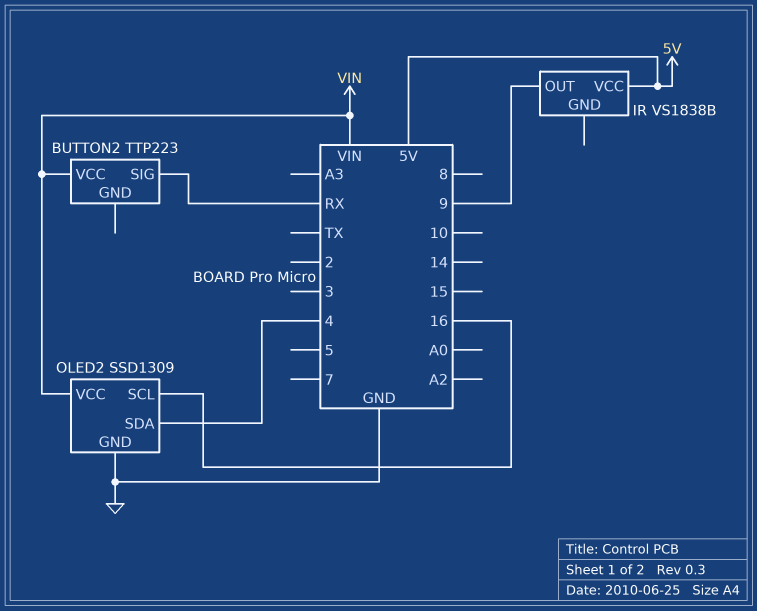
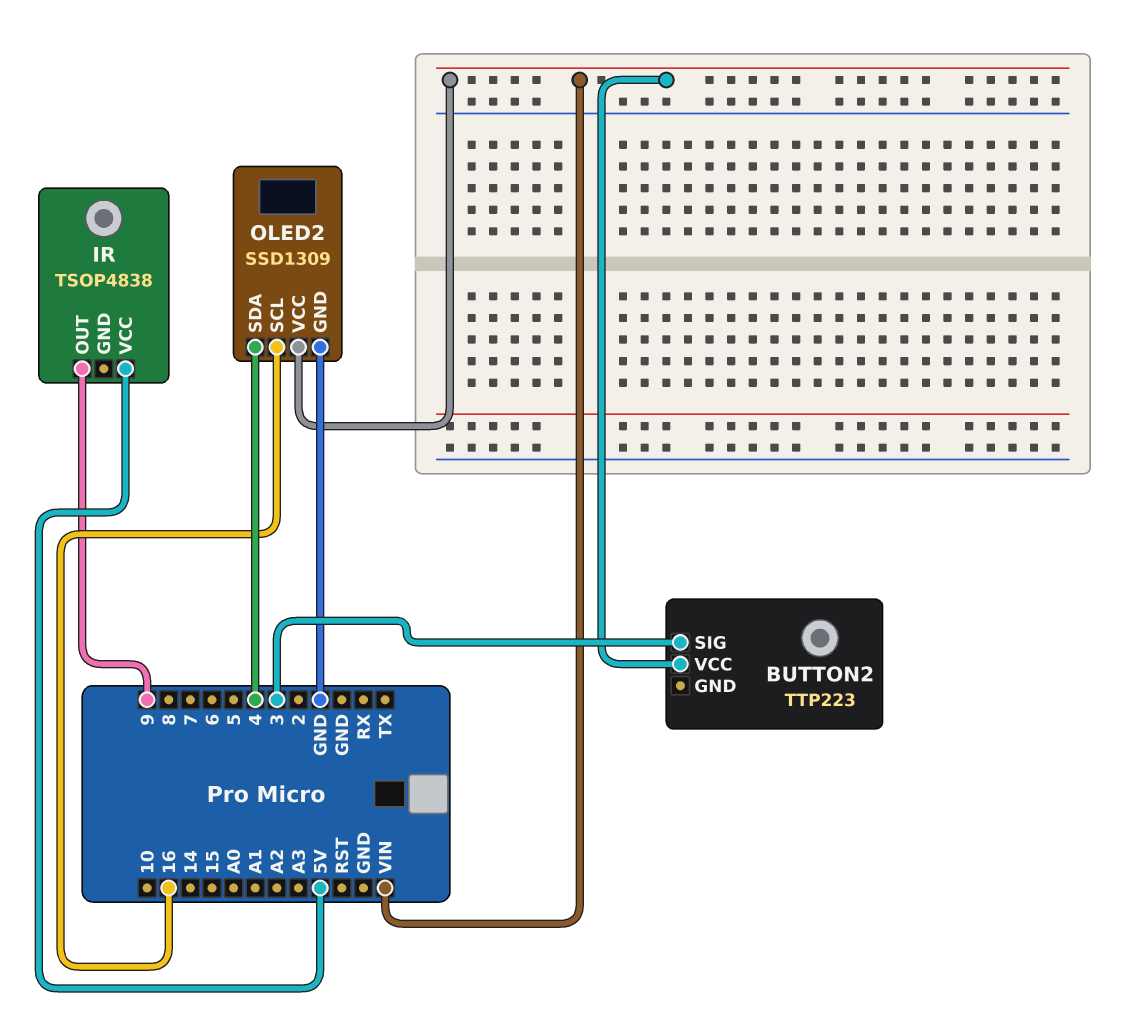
BUTTON2 pin SIG: RX -> 3
IR: VS1838B -> TSOP4838

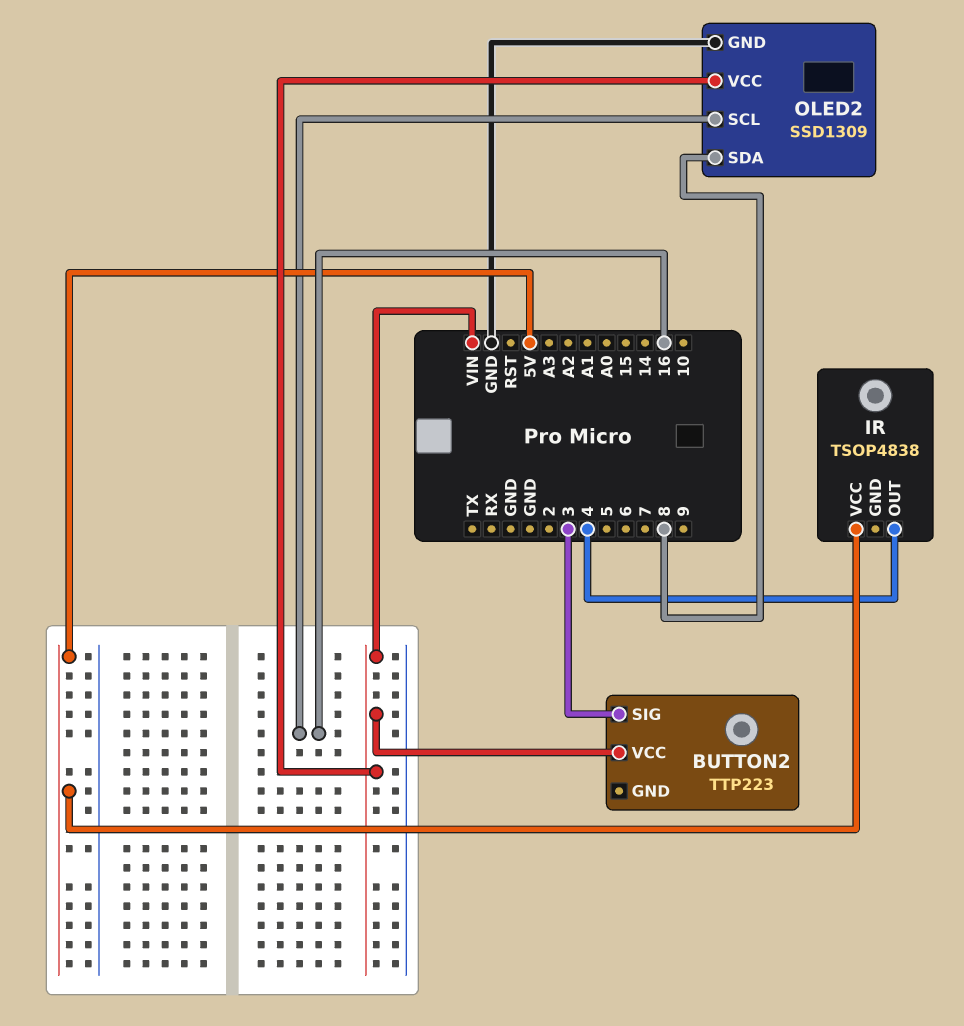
IR pin OUT: 9 -> 4
OLED2 pin SDA: 4 -> 8

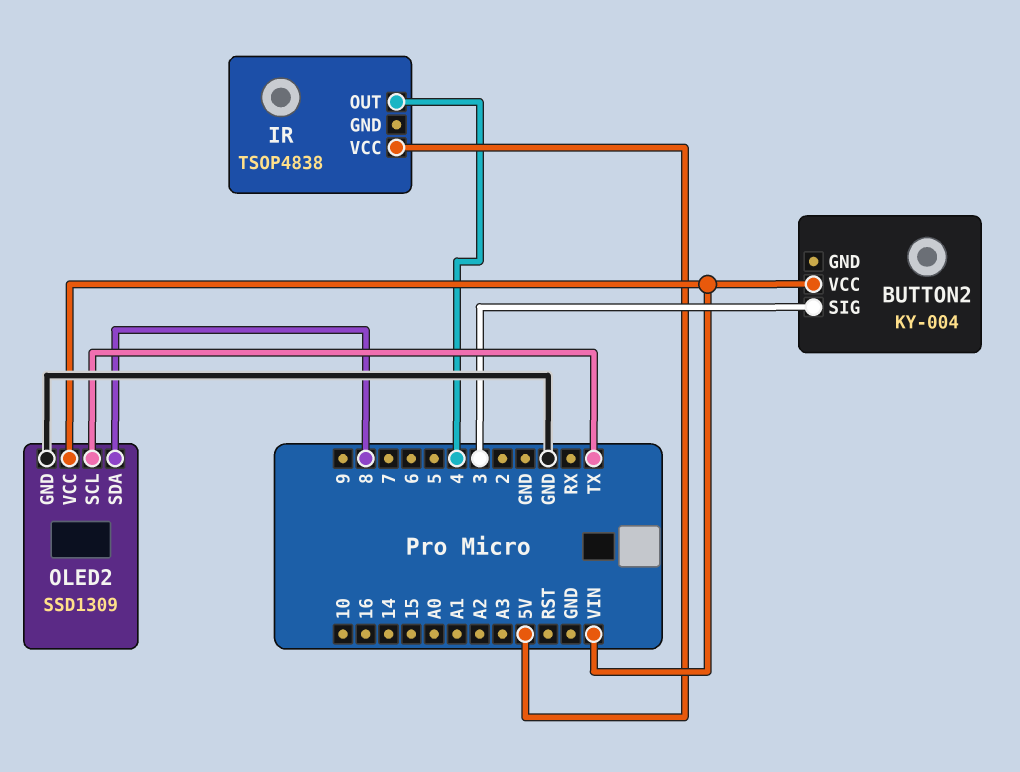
BUTTON2: TTP223 -> KY-004
OLED2 pin SCL: 16 -> TX

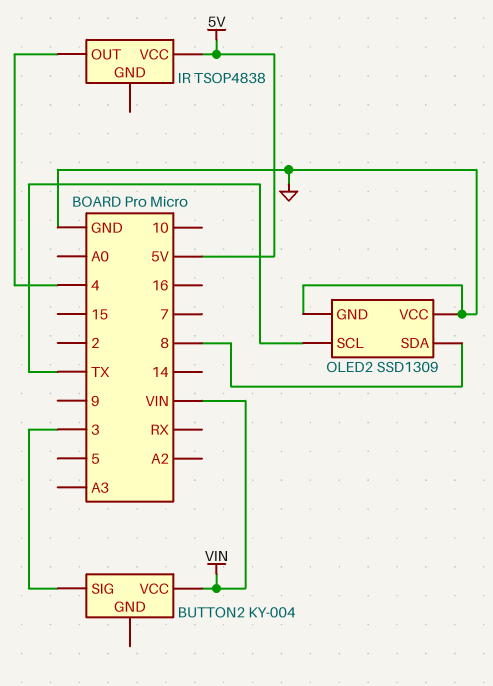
OLED2 pin VCC: VIN -> GND

